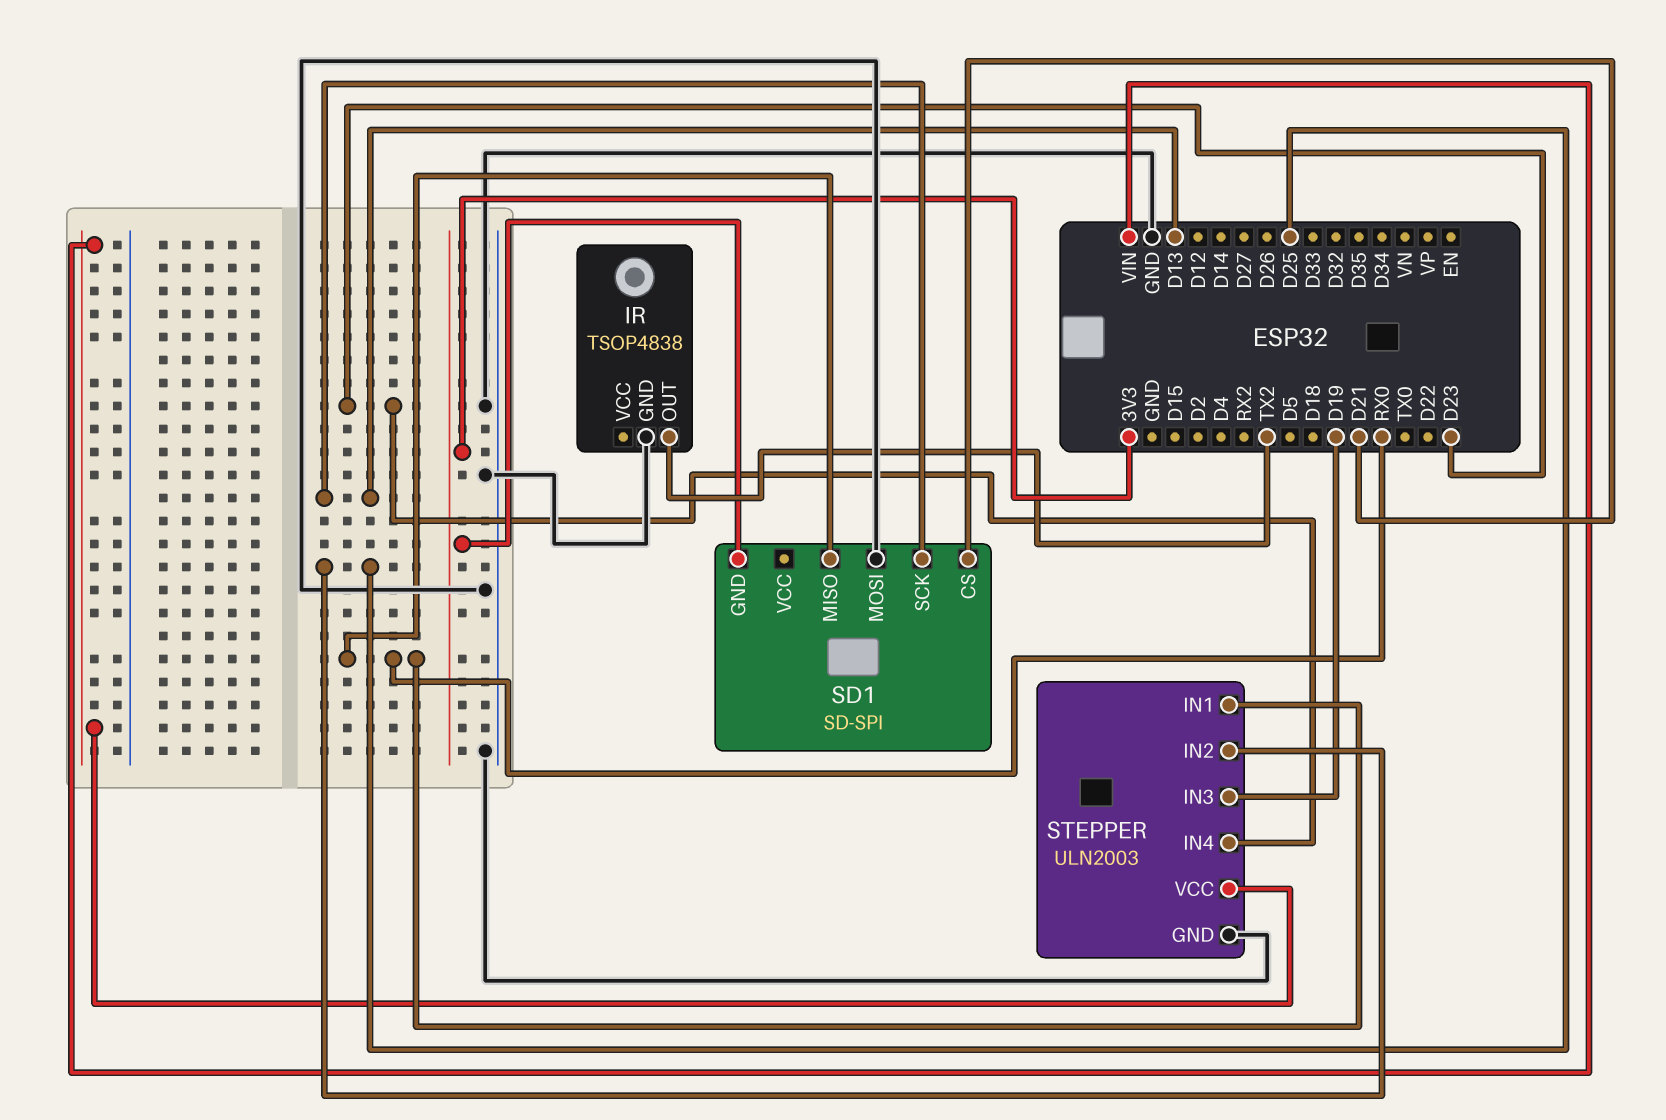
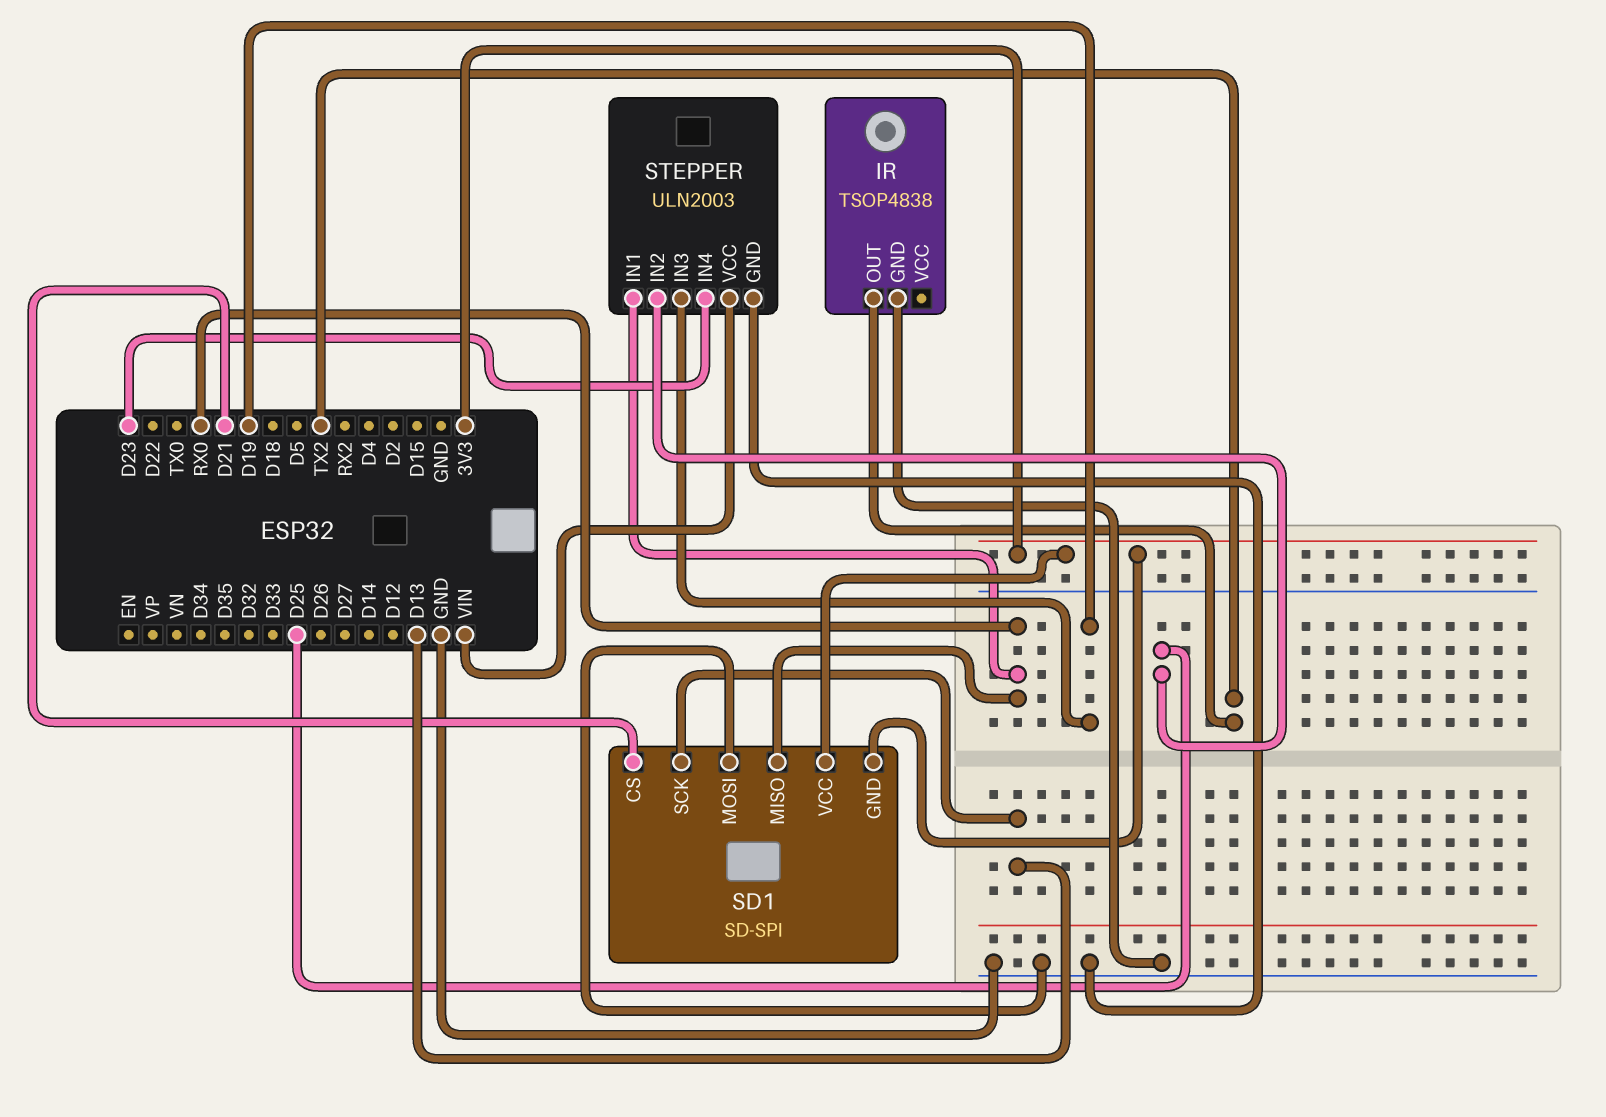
SD1 pin VCC: none -> 3V3

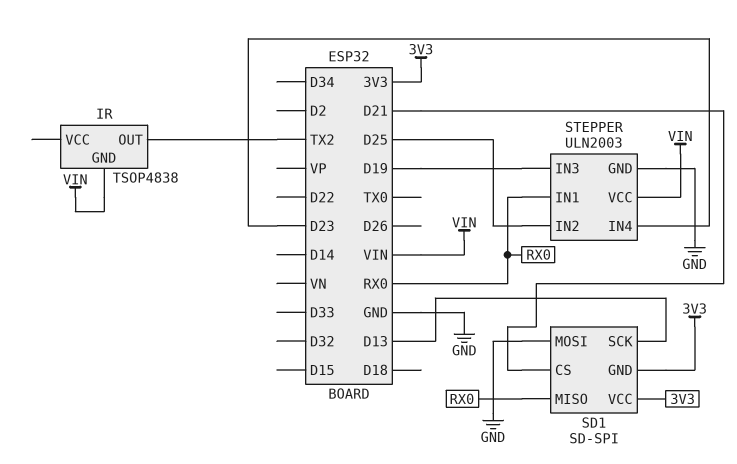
IR pin GND: GND -> VIN

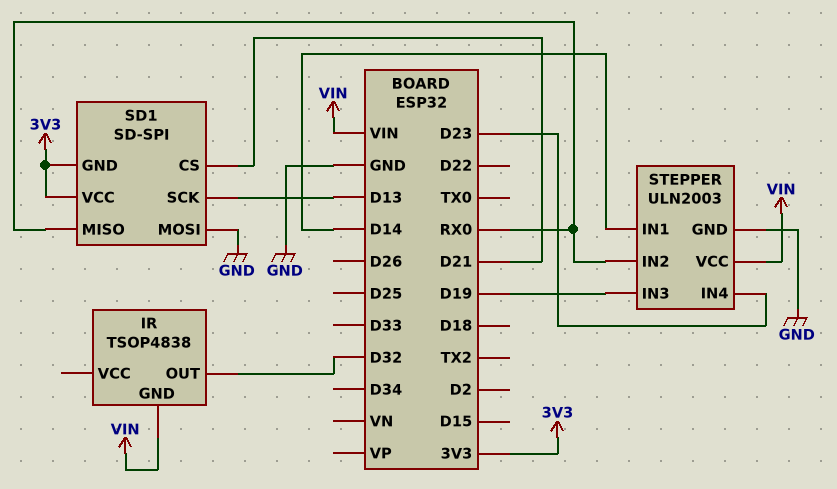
IR pin OUT: TX2 -> D32
STEPPER pin IN1: RX0 -> D14
STEPPER pin IN2: D25 -> RX0

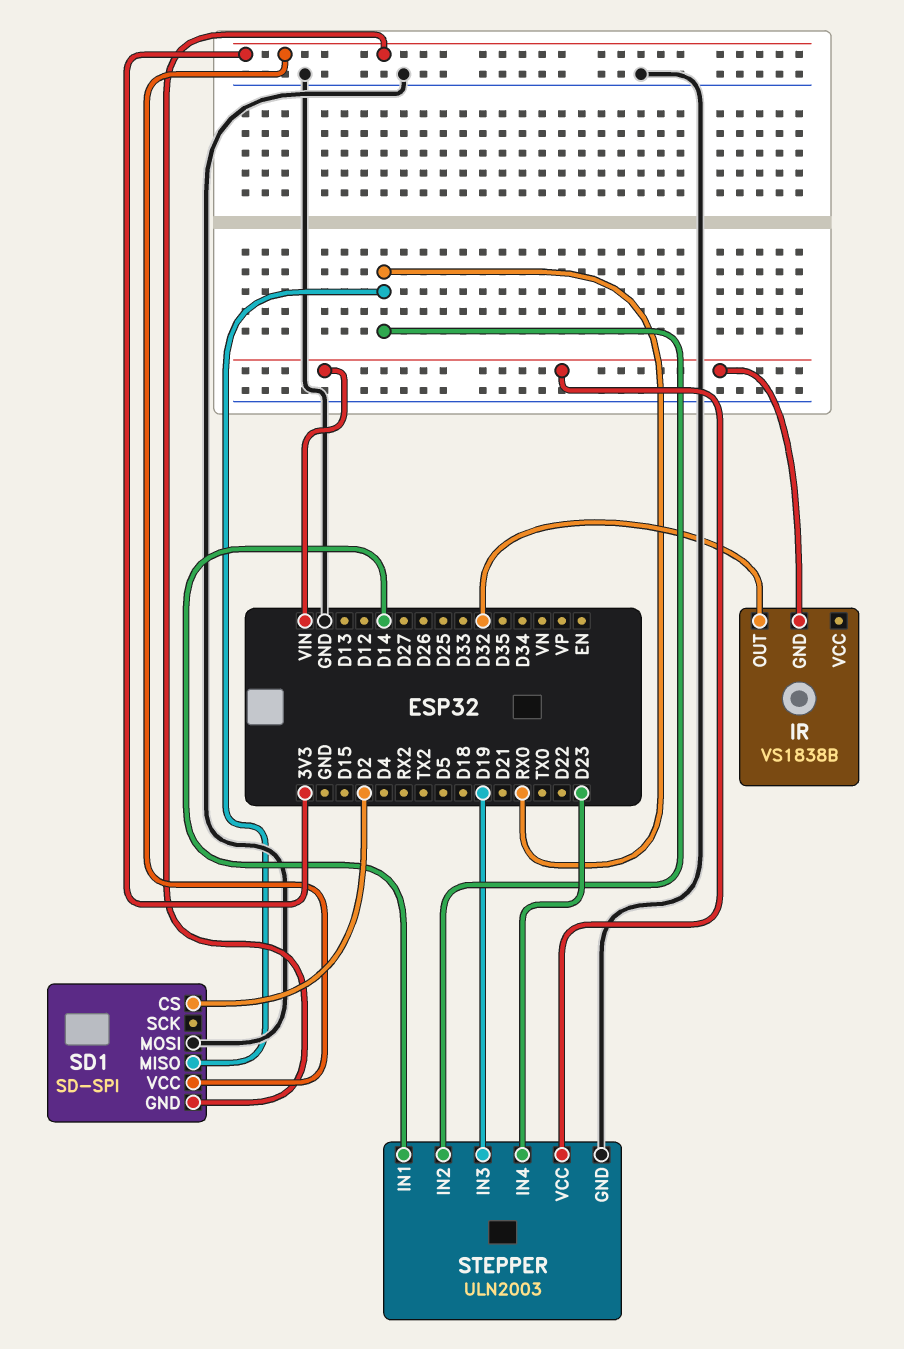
IR: TSOP4838 -> VS1838B
SD1 pin CS: D21 -> D2
SD1 pin SCK: D13 -> none

